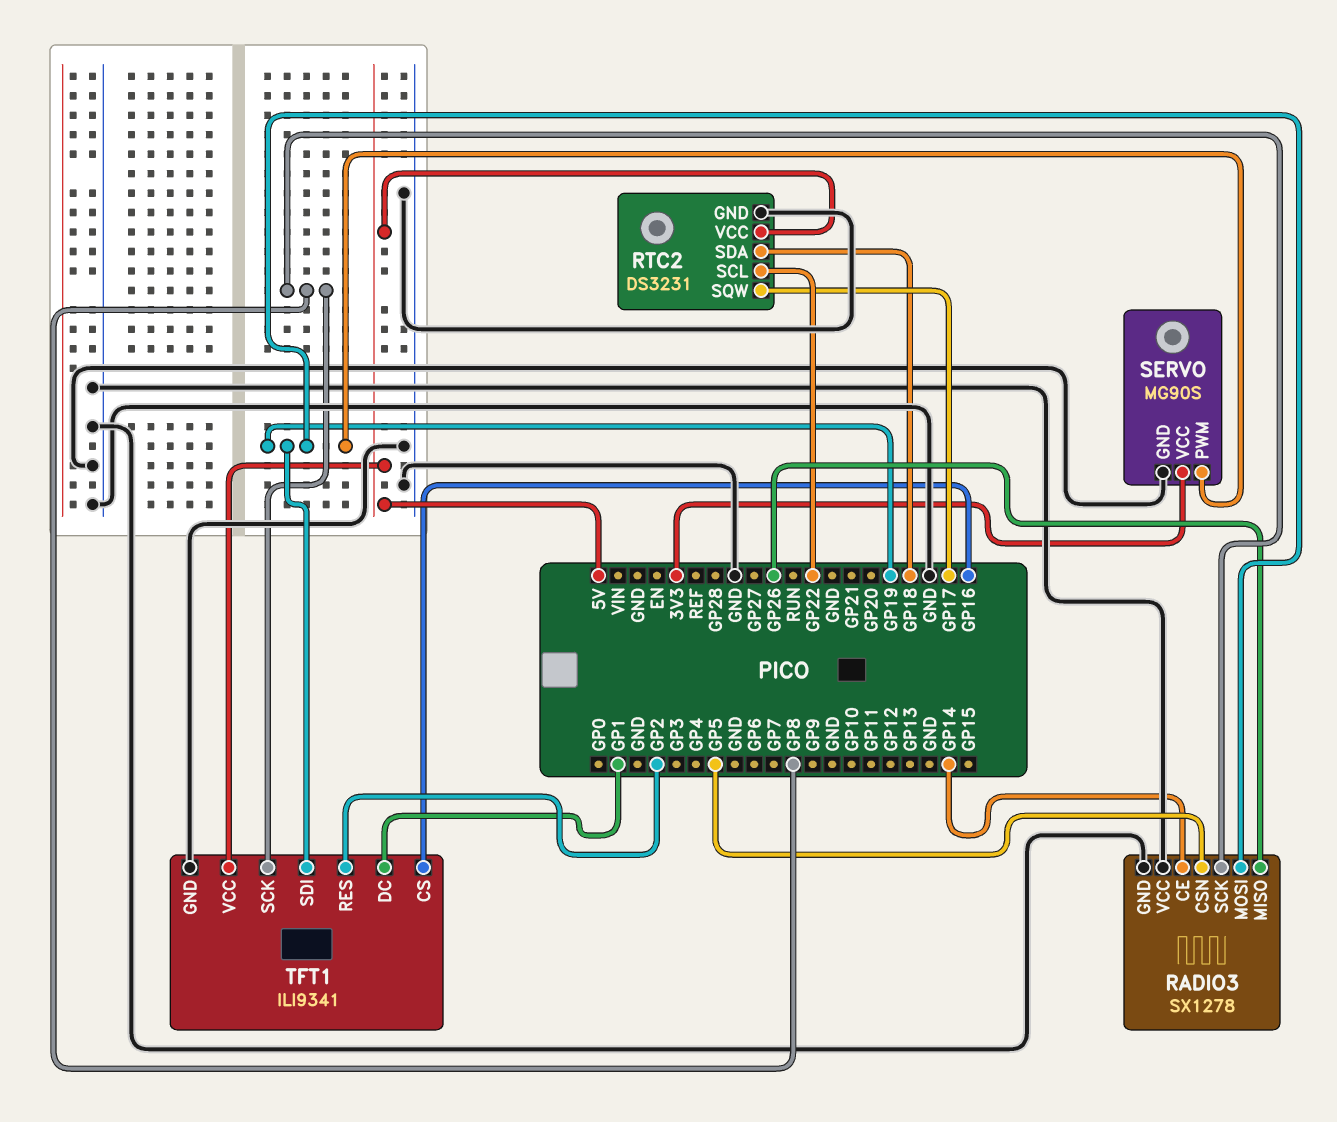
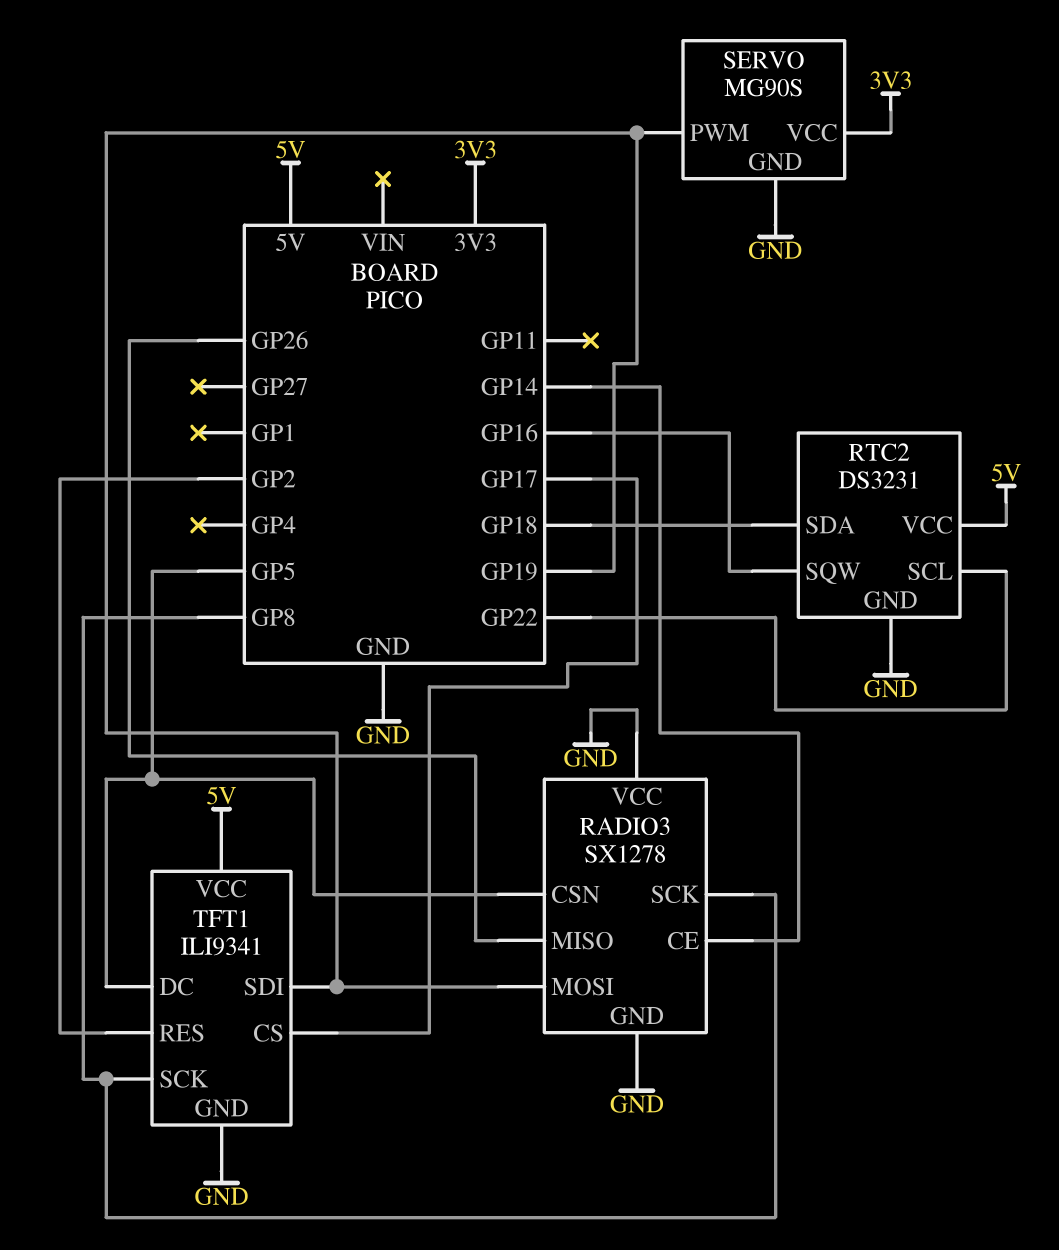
RTC2 pin SQW: GP17 -> GP16
TFT1 pin CS: GP16 -> GP17
TFT1 pin DC: GP1 -> GP5

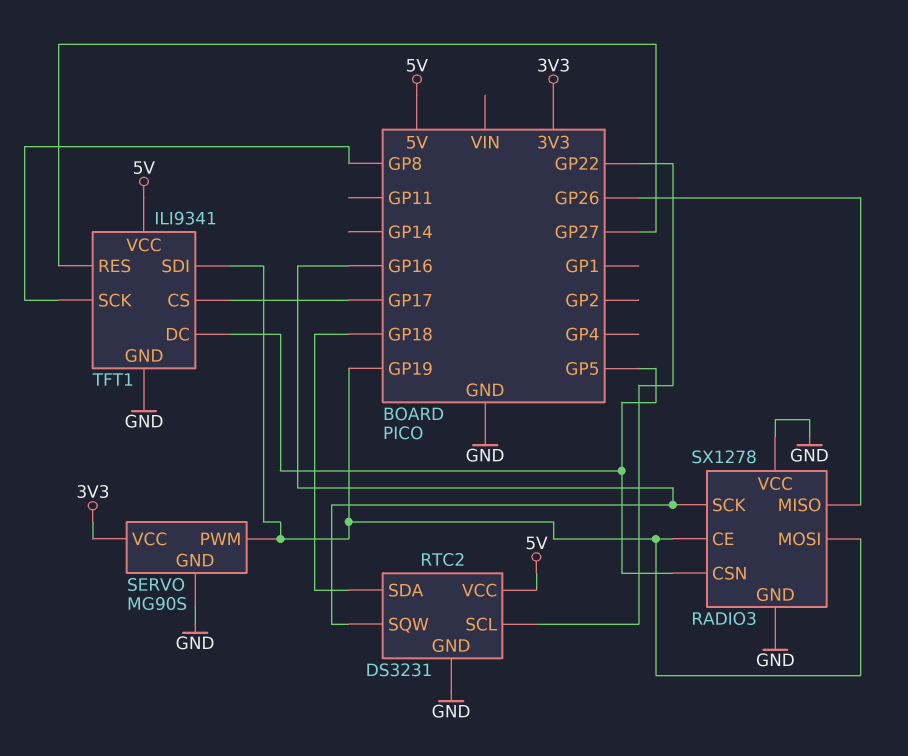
RADIO3 pin CE: GP14 -> GP19
RADIO3 pin SCK: GP8 -> GP16
TFT1 pin RES: GP2 -> GP27

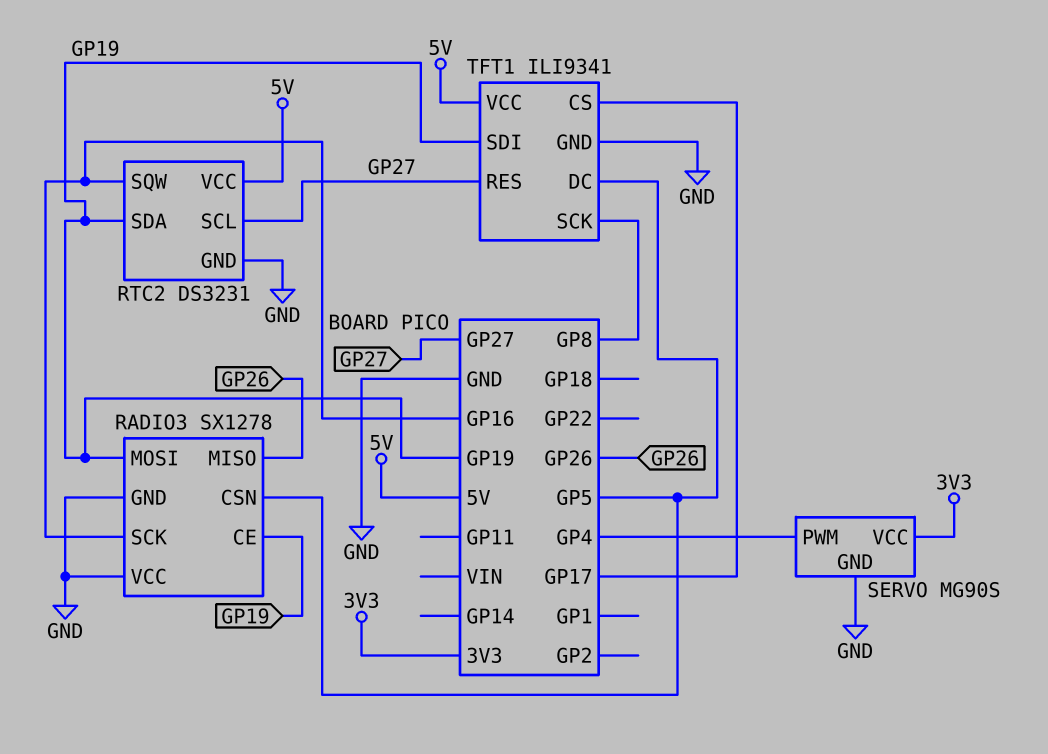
RTC2 pin SCL: GP22 -> GP27
RTC2 pin SDA: GP18 -> GP19
SERVO pin PWM: GP19 -> GP4

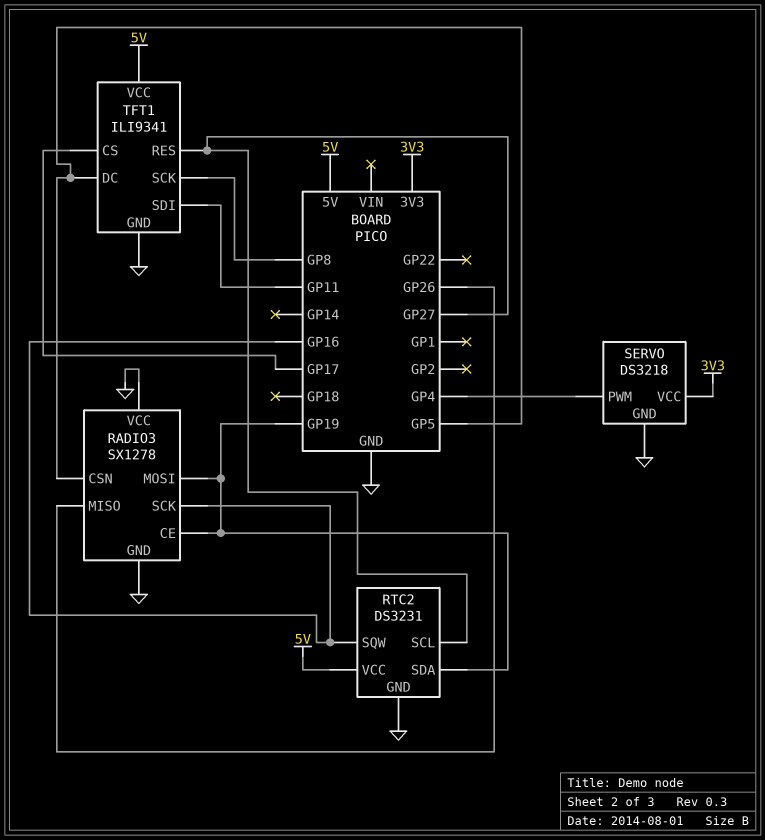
SERVO: MG90S -> DS3218
TFT1 pin SDI: GP19 -> GP11

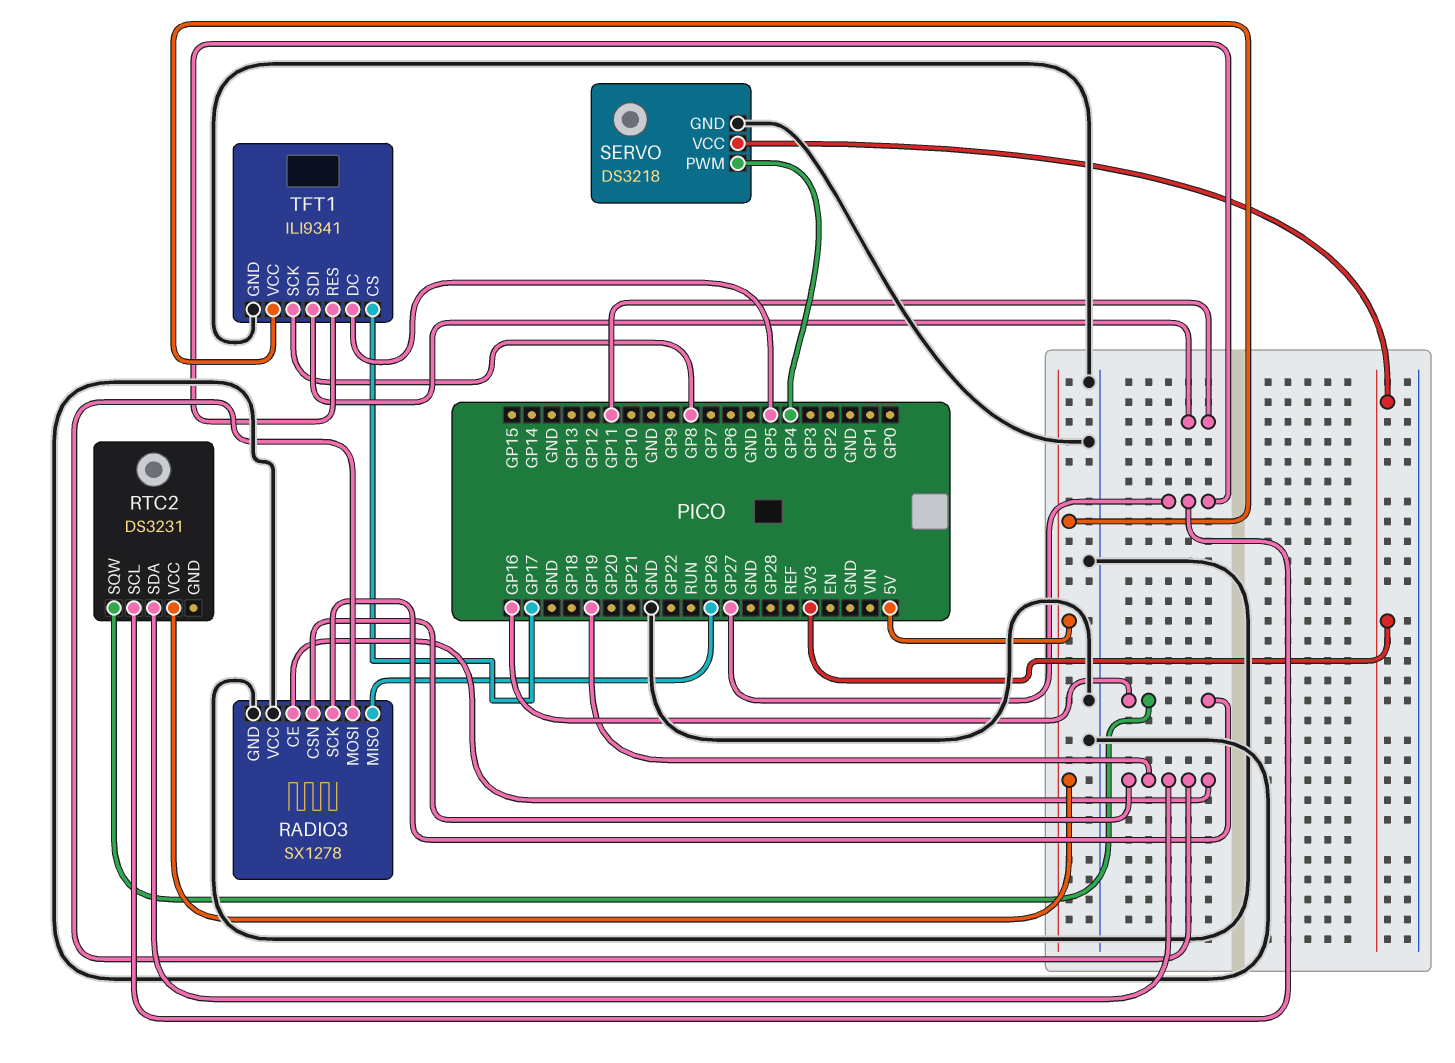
RADIO3 pin CSN: GP5 -> GP19
RTC2 pin GND: GND -> none

